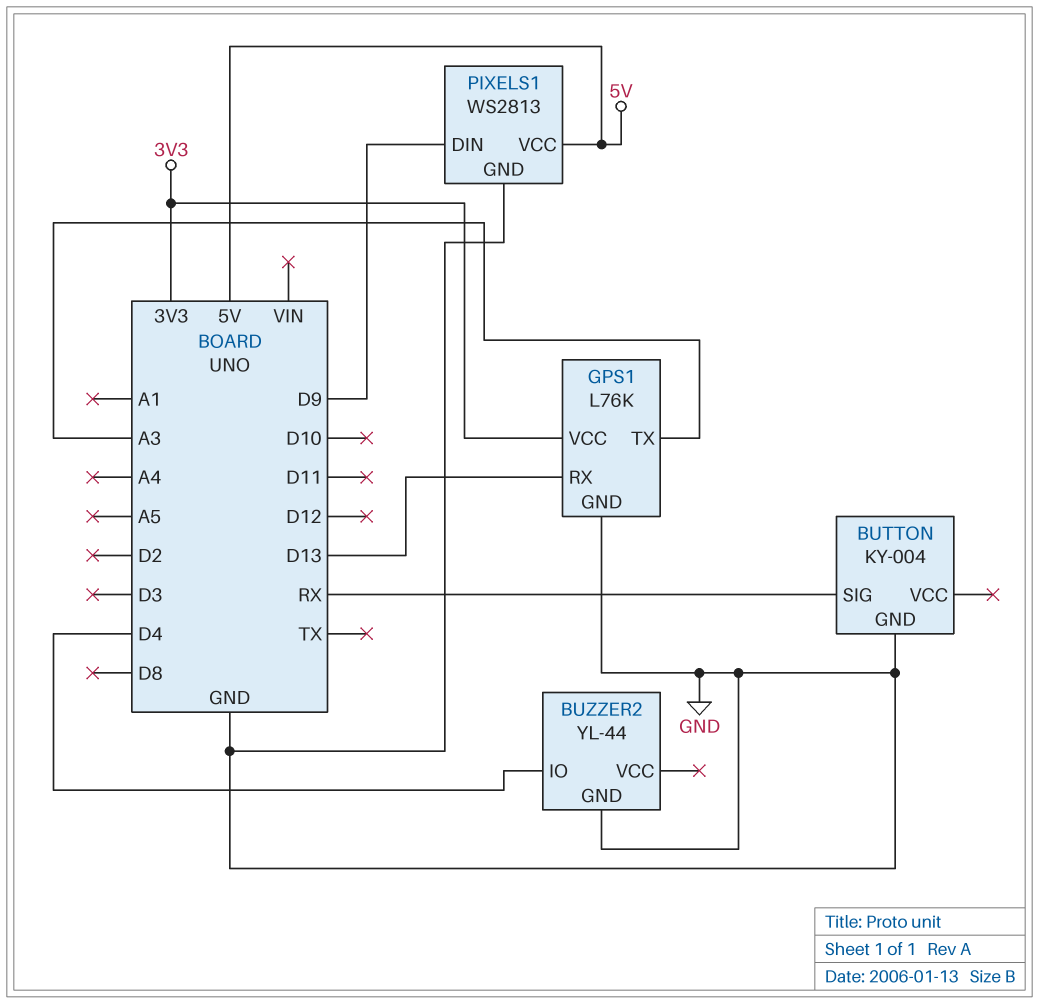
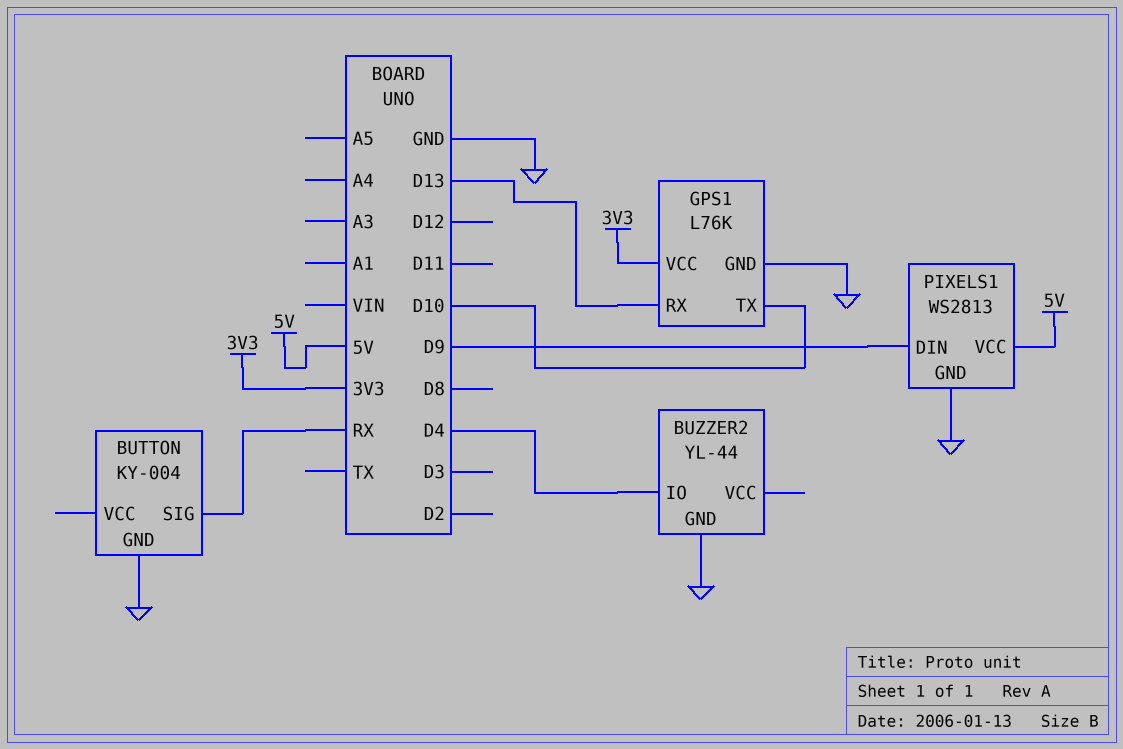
GPS1 pin TX: A3 -> D10

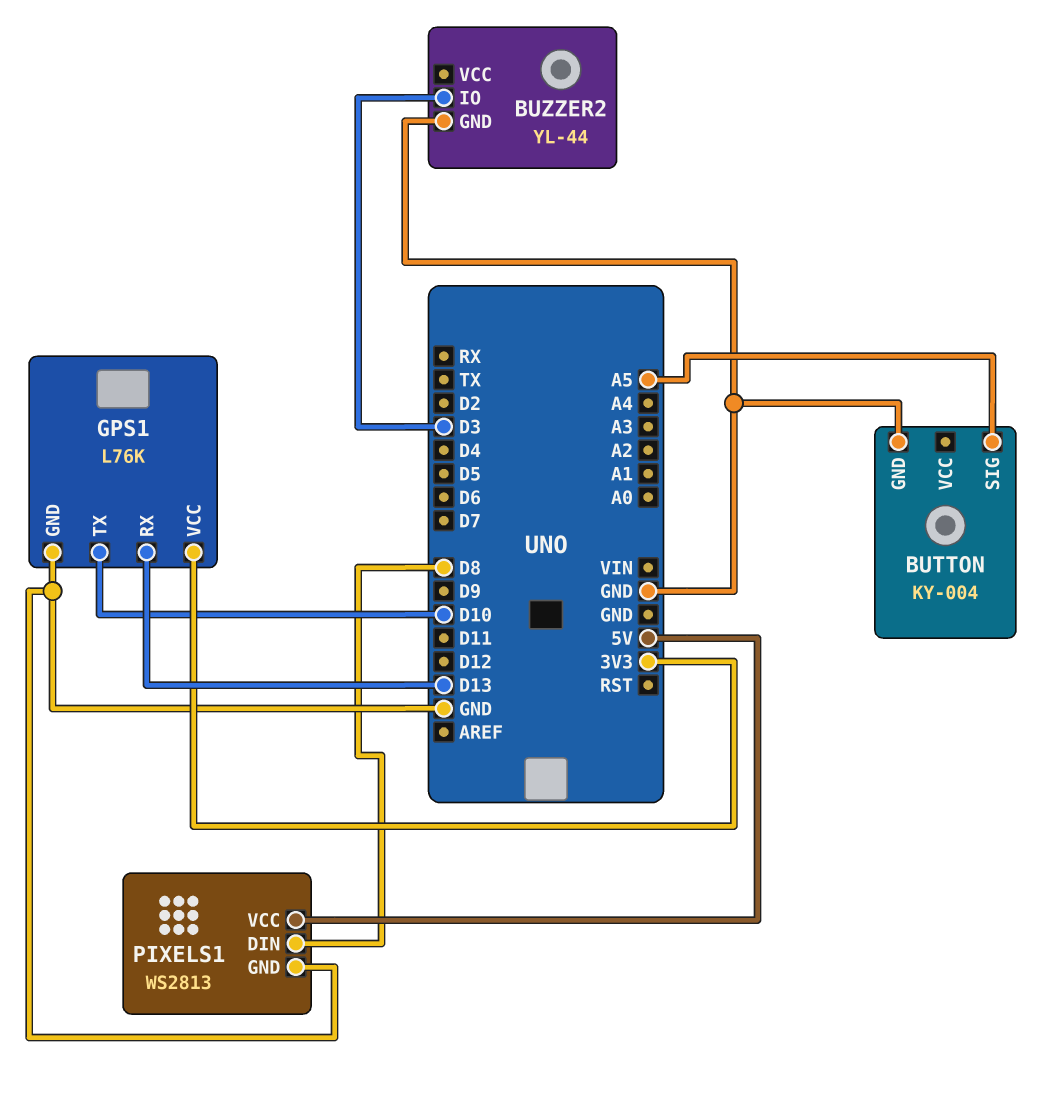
BUTTON pin SIG: RX -> A5
BUZZER2 pin IO: D4 -> D3
PIXELS1 pin DIN: D9 -> D8

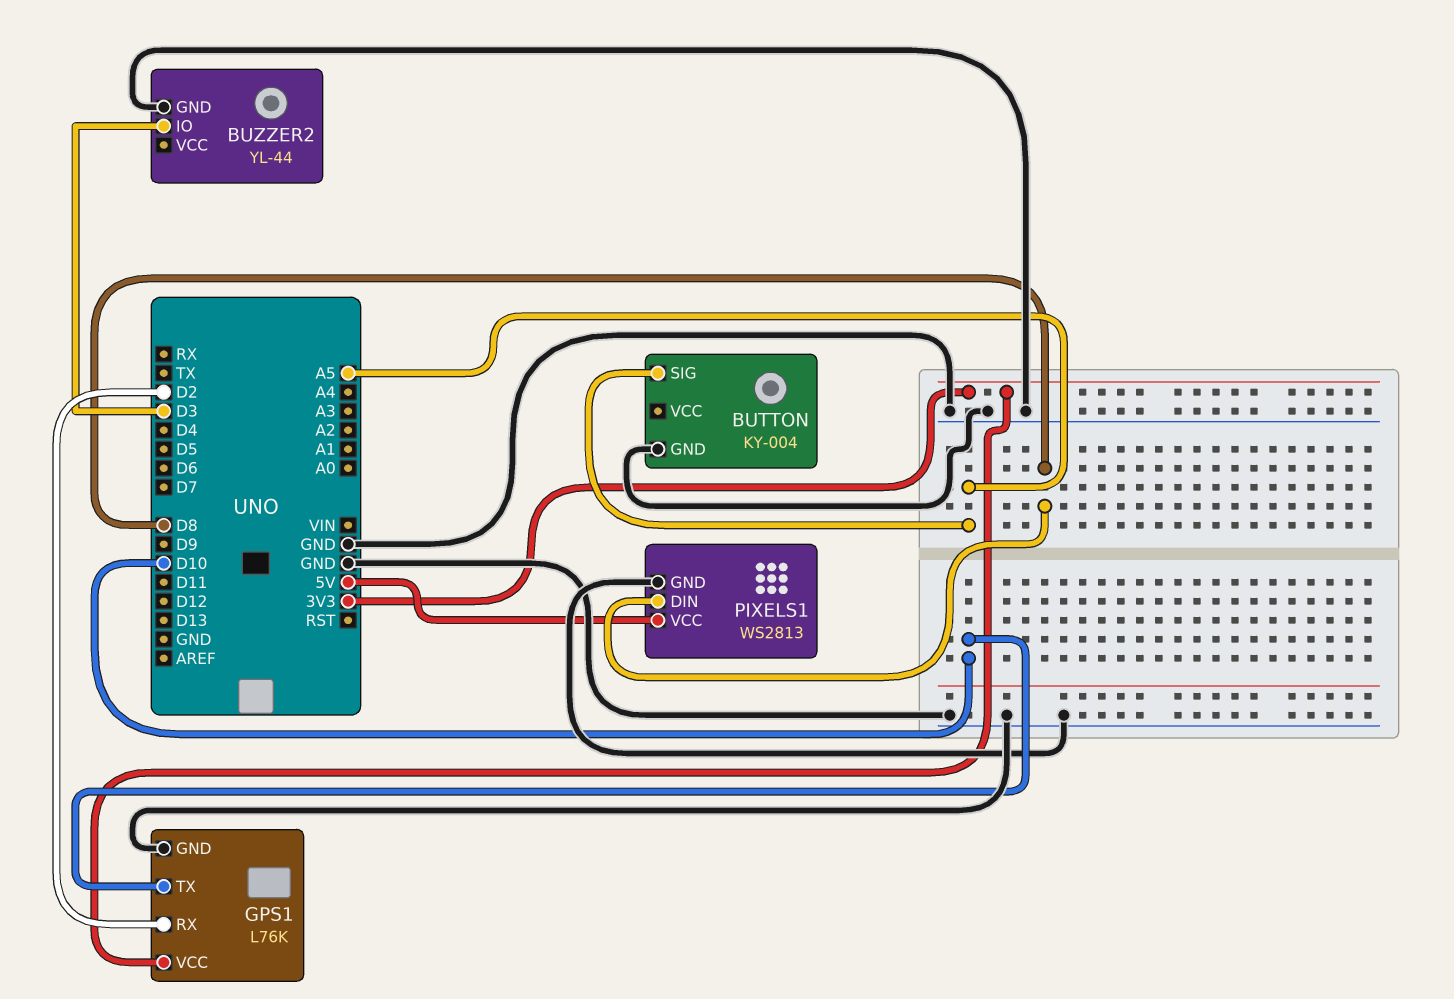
GPS1 pin RX: D13 -> D2

